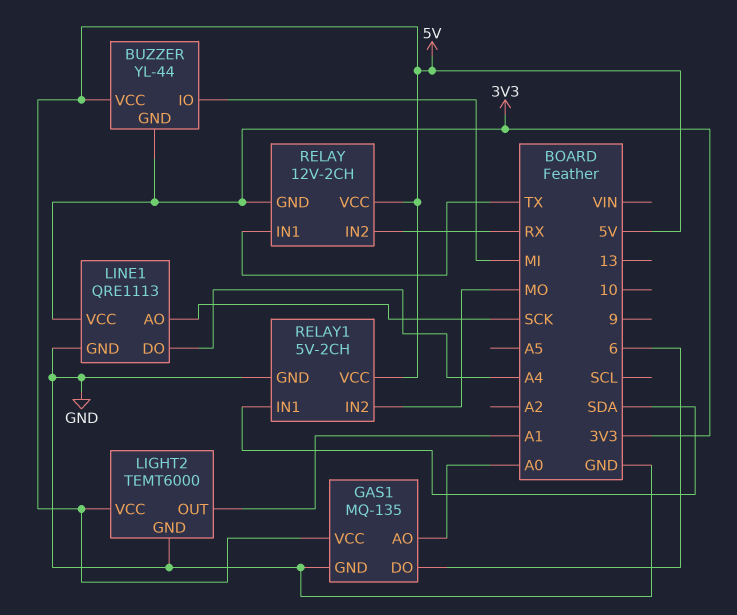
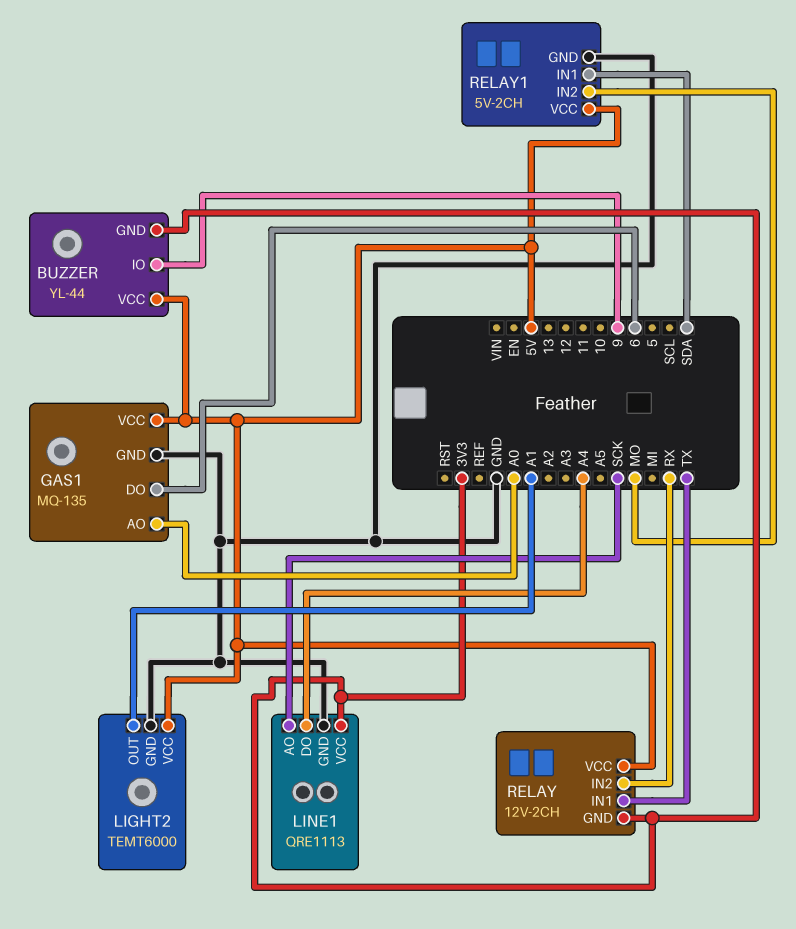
BUZZER pin IO: MI -> 9

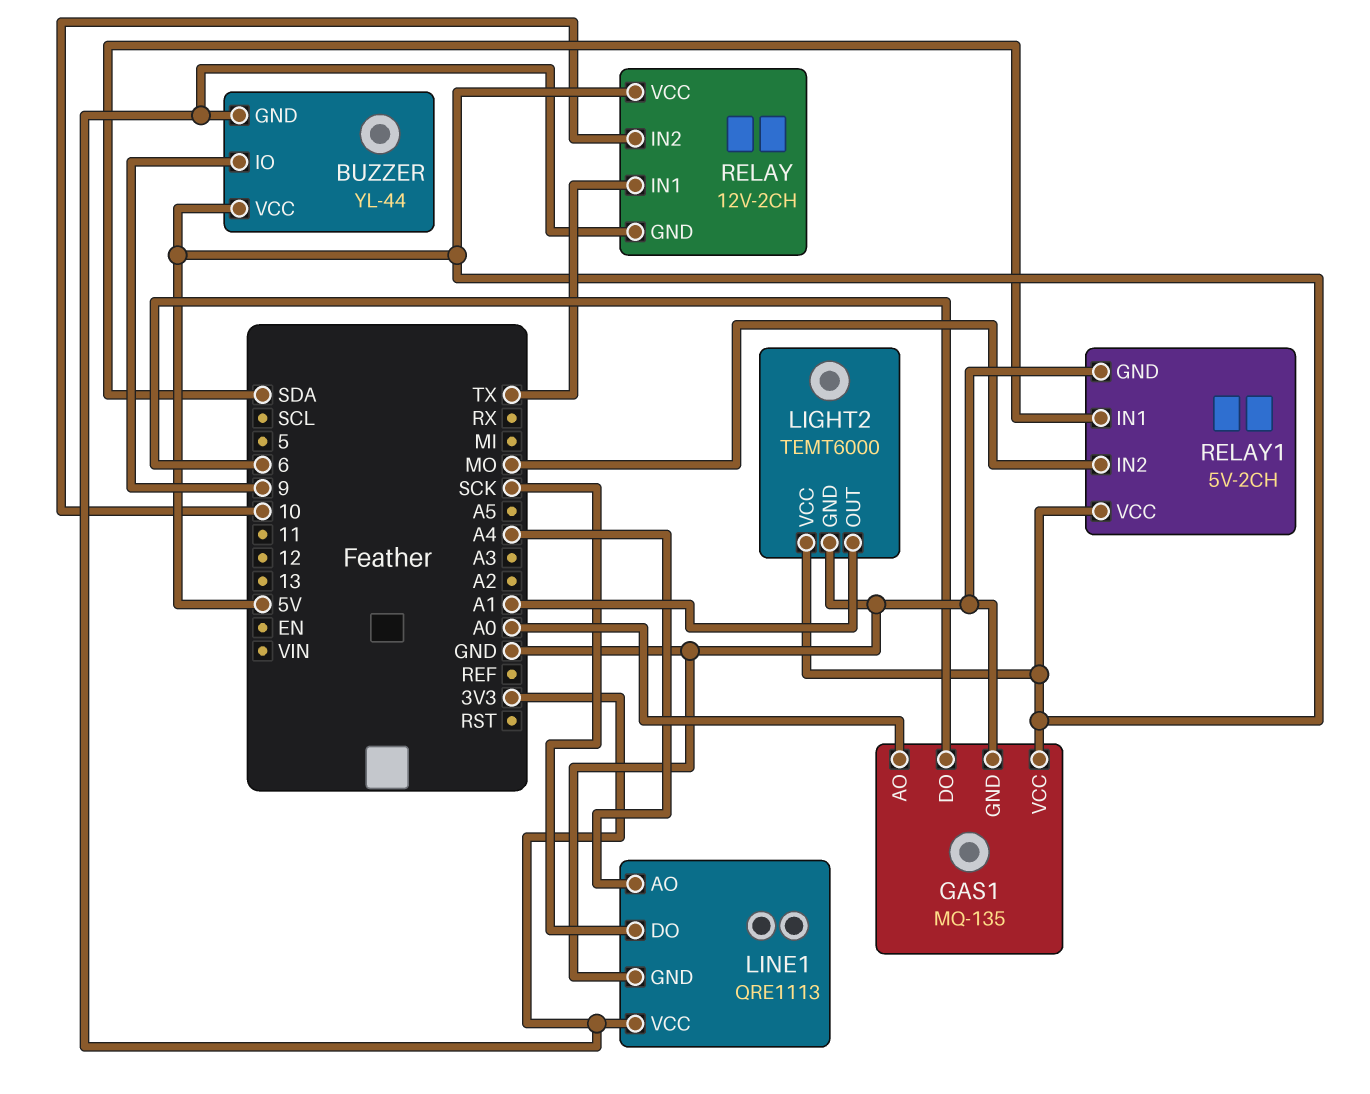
LINE1 pin AO: SCK -> A4
LINE1 pin DO: A4 -> SCK
RELAY pin IN2: RX -> 10

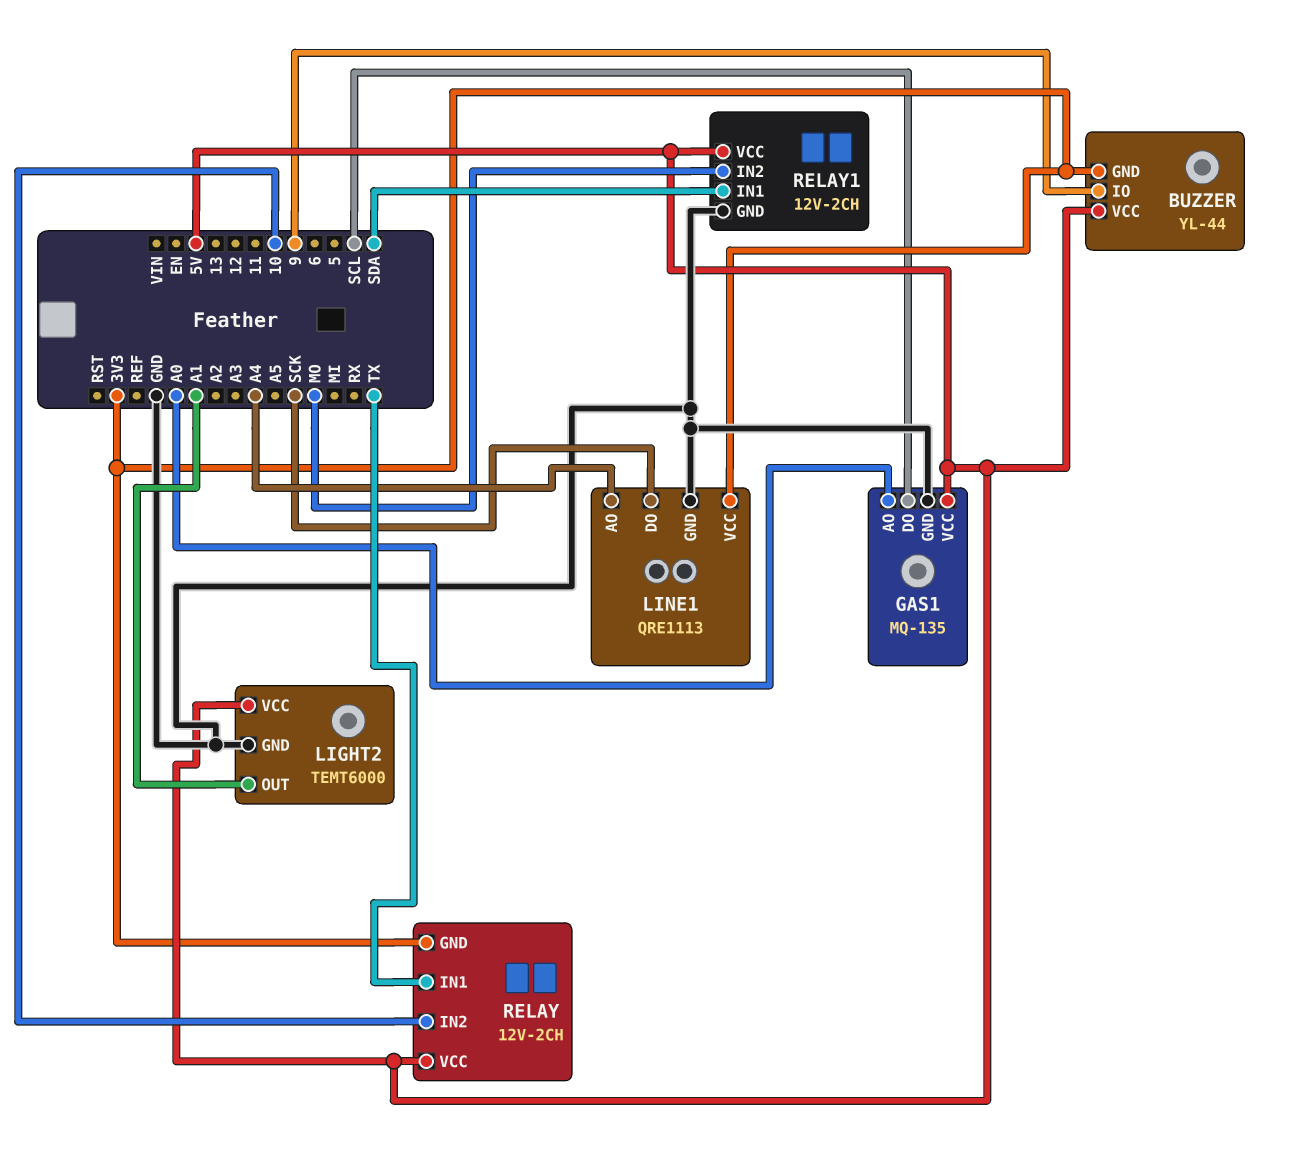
GAS1 pin DO: 6 -> SCL
RELAY1: 5V-2CH -> 12V-2CH

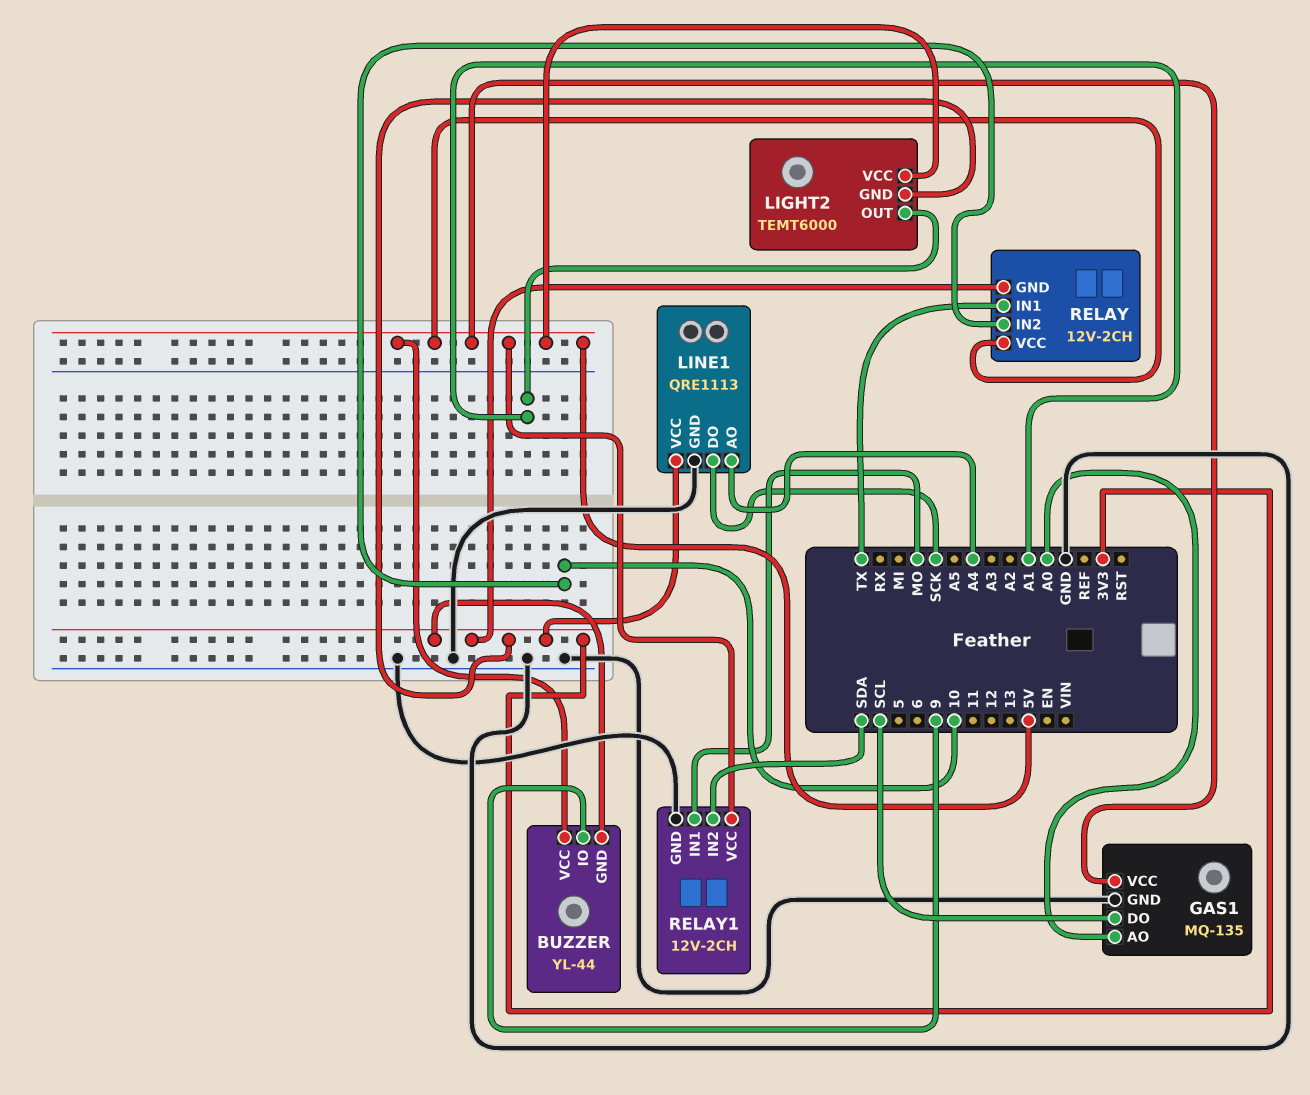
LIGHT2 pin GND: GND -> 3V3
RELAY1 pin IN1: SDA -> MO
RELAY1 pin IN2: MO -> SDA

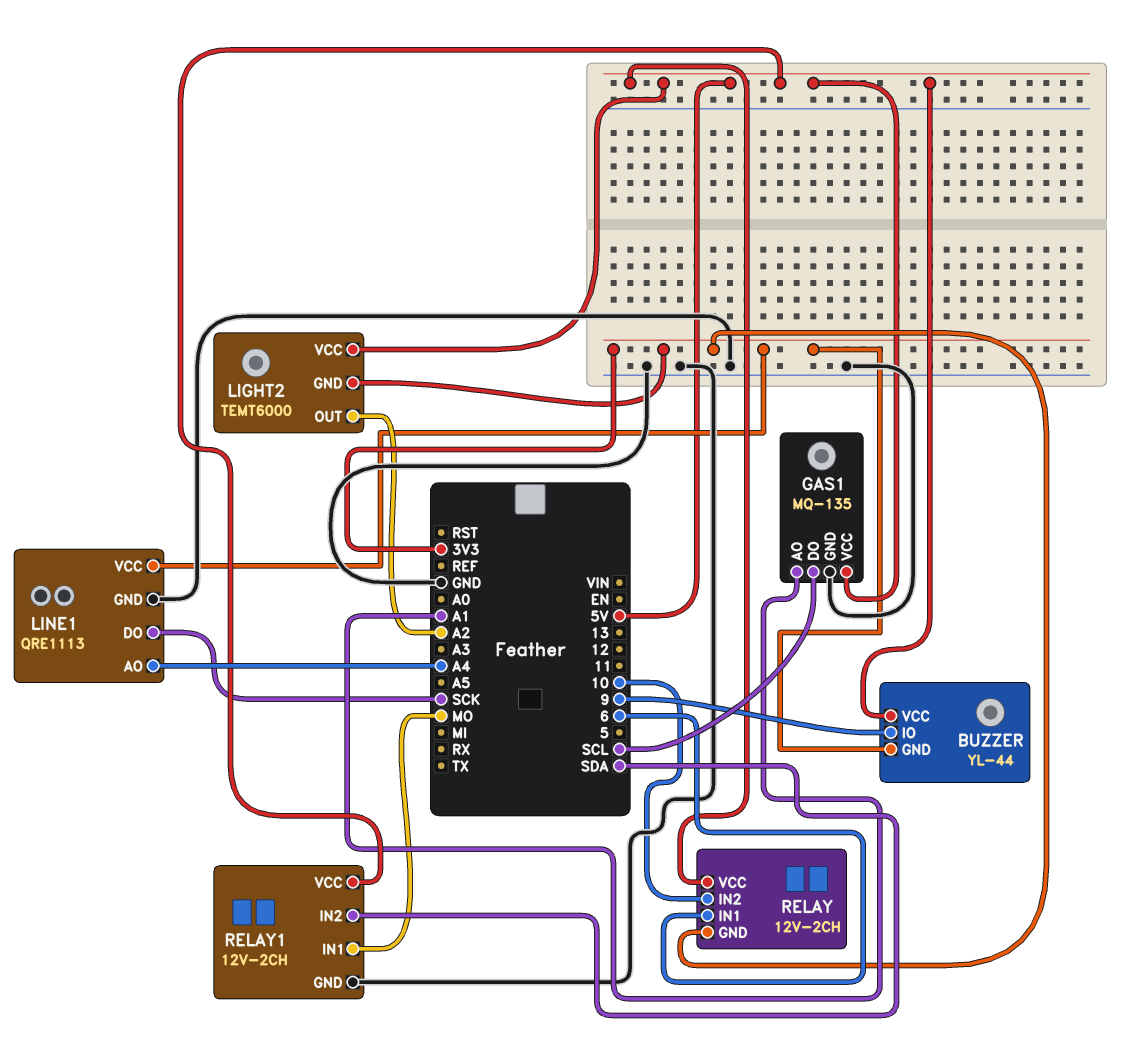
GAS1 pin AO: A0 -> A1
LIGHT2 pin OUT: A1 -> A2
RELAY pin IN1: TX -> 6

